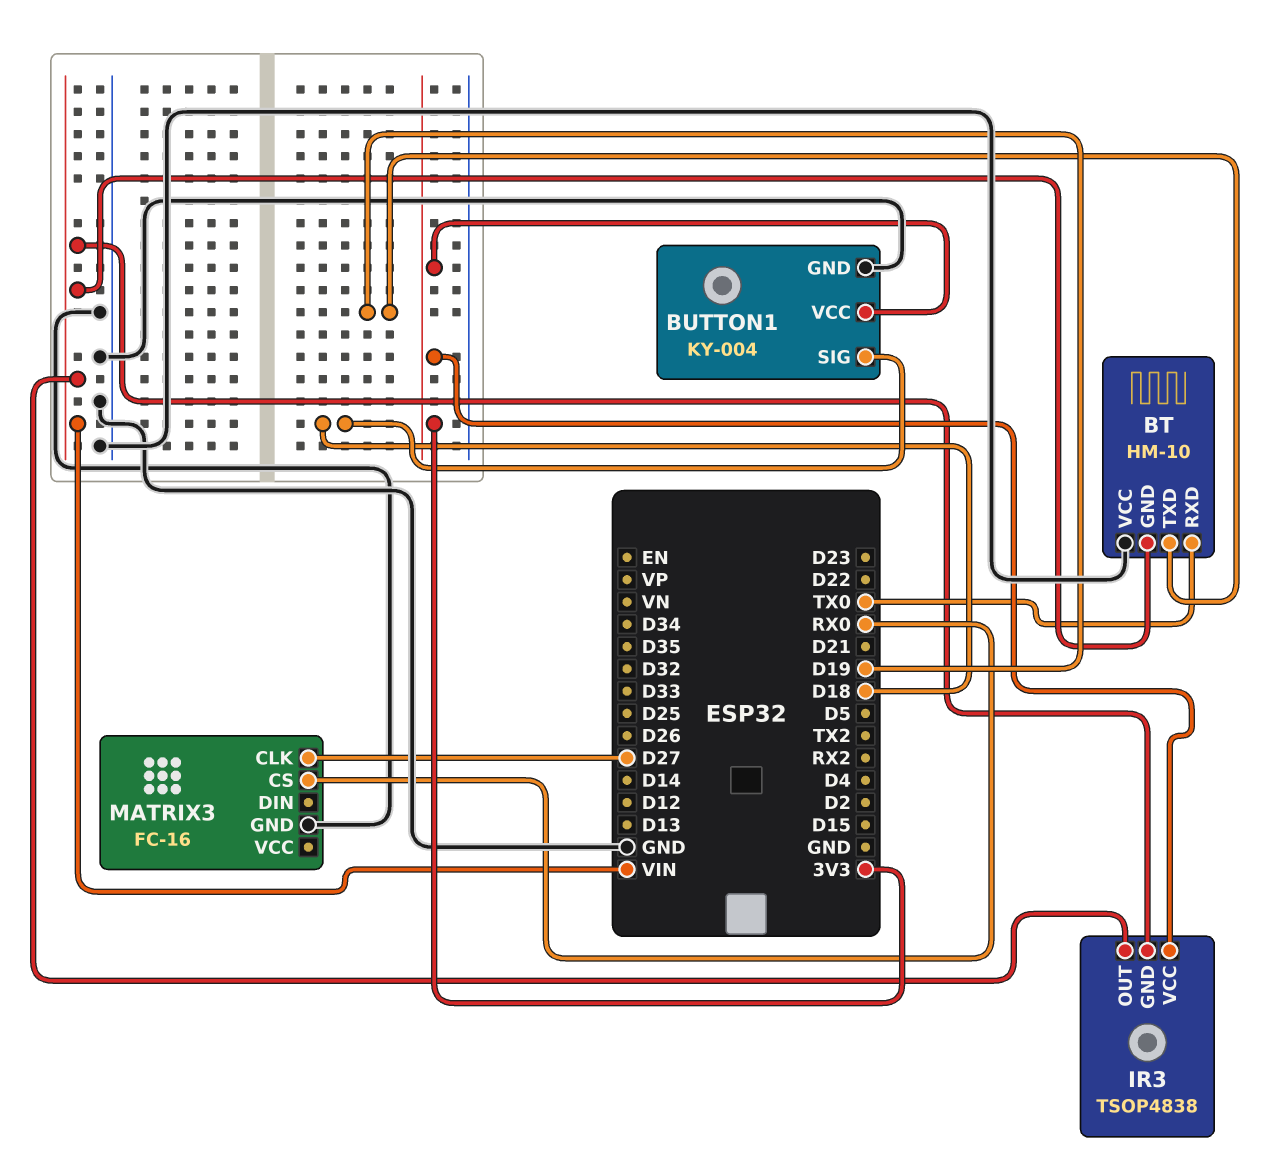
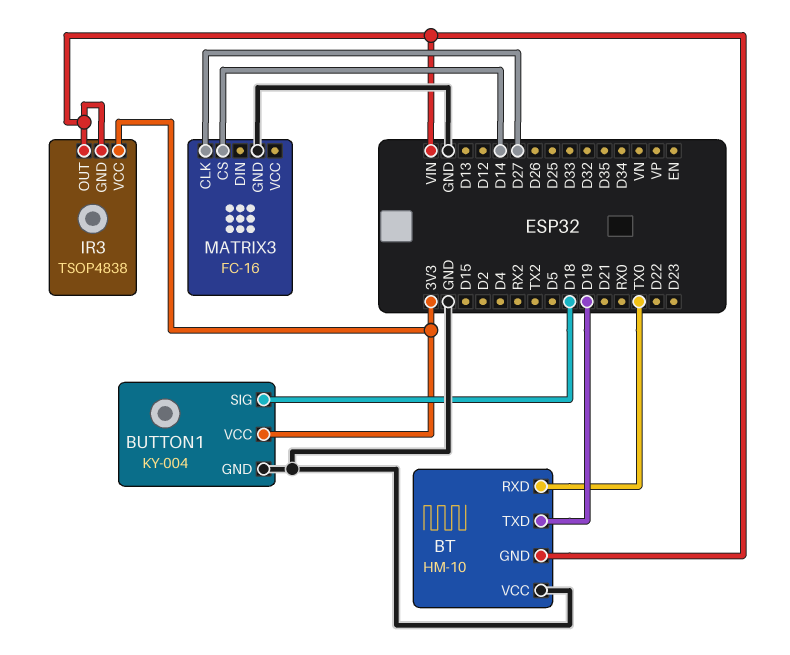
MATRIX3 pin CS: RX0 -> D14

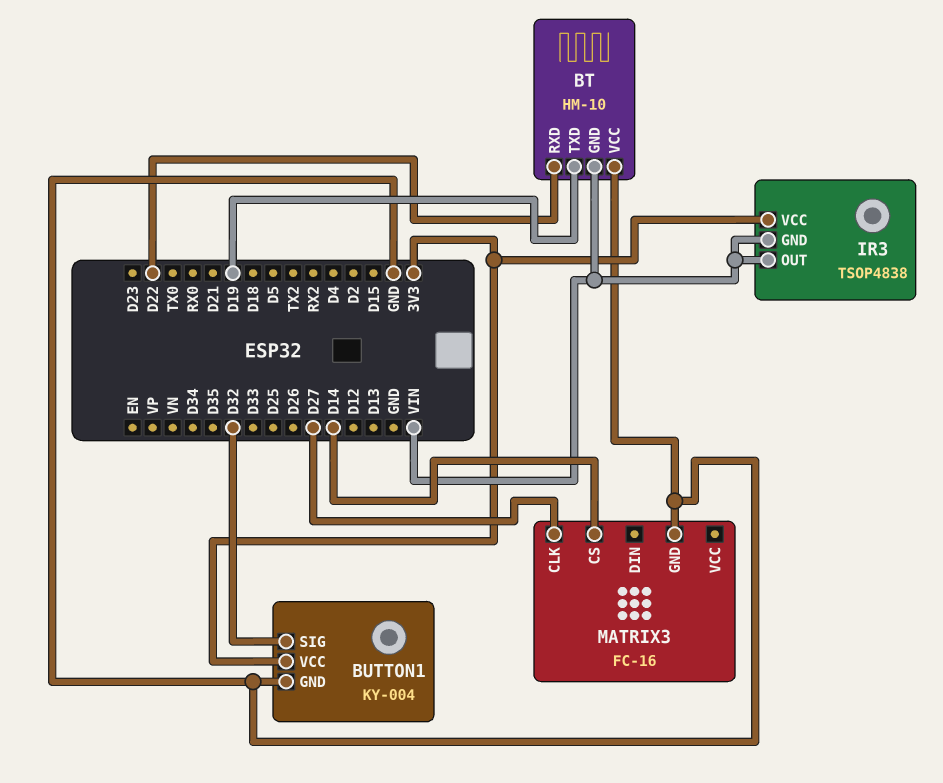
BT pin RXD: TX0 -> D22
BUTTON1 pin SIG: D18 -> D32

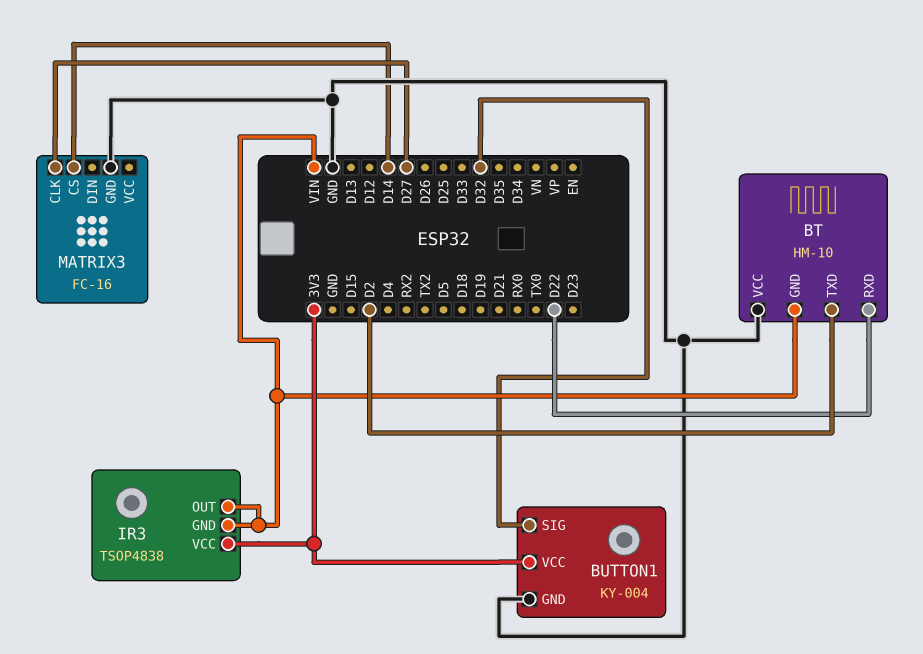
BT pin TXD: D19 -> D2

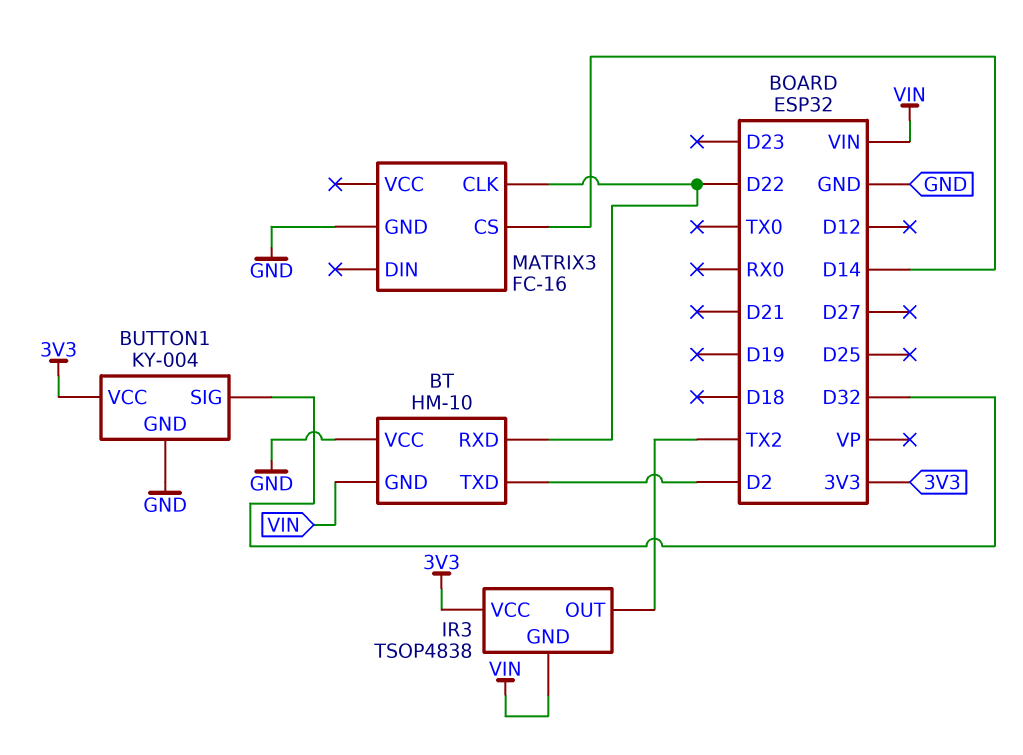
IR3 pin OUT: VIN -> TX2
MATRIX3 pin CLK: D27 -> D22

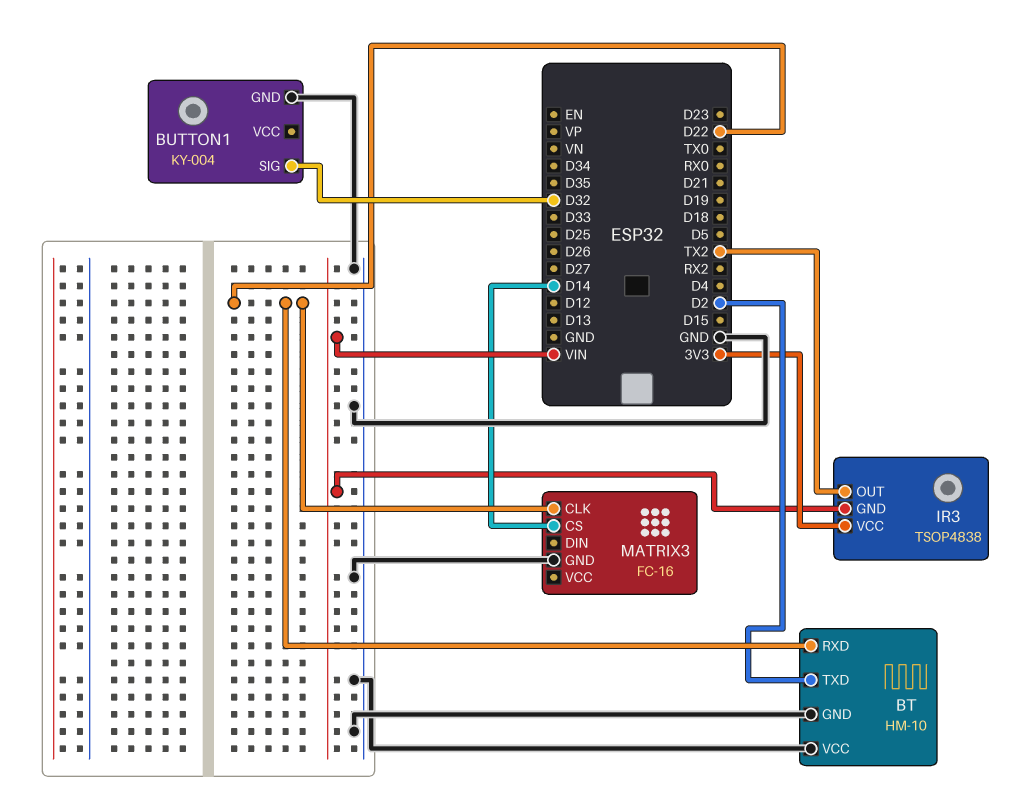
BT pin GND: VIN -> GND
BUTTON1 pin VCC: 3V3 -> none

